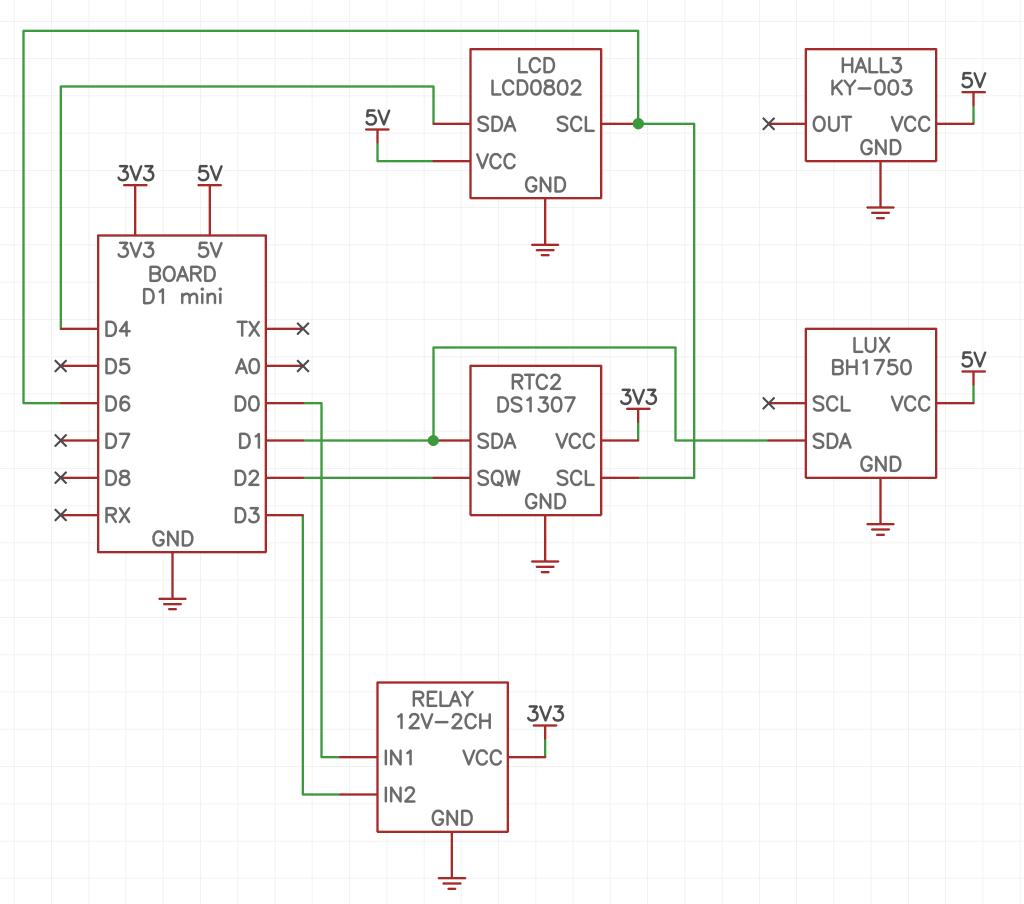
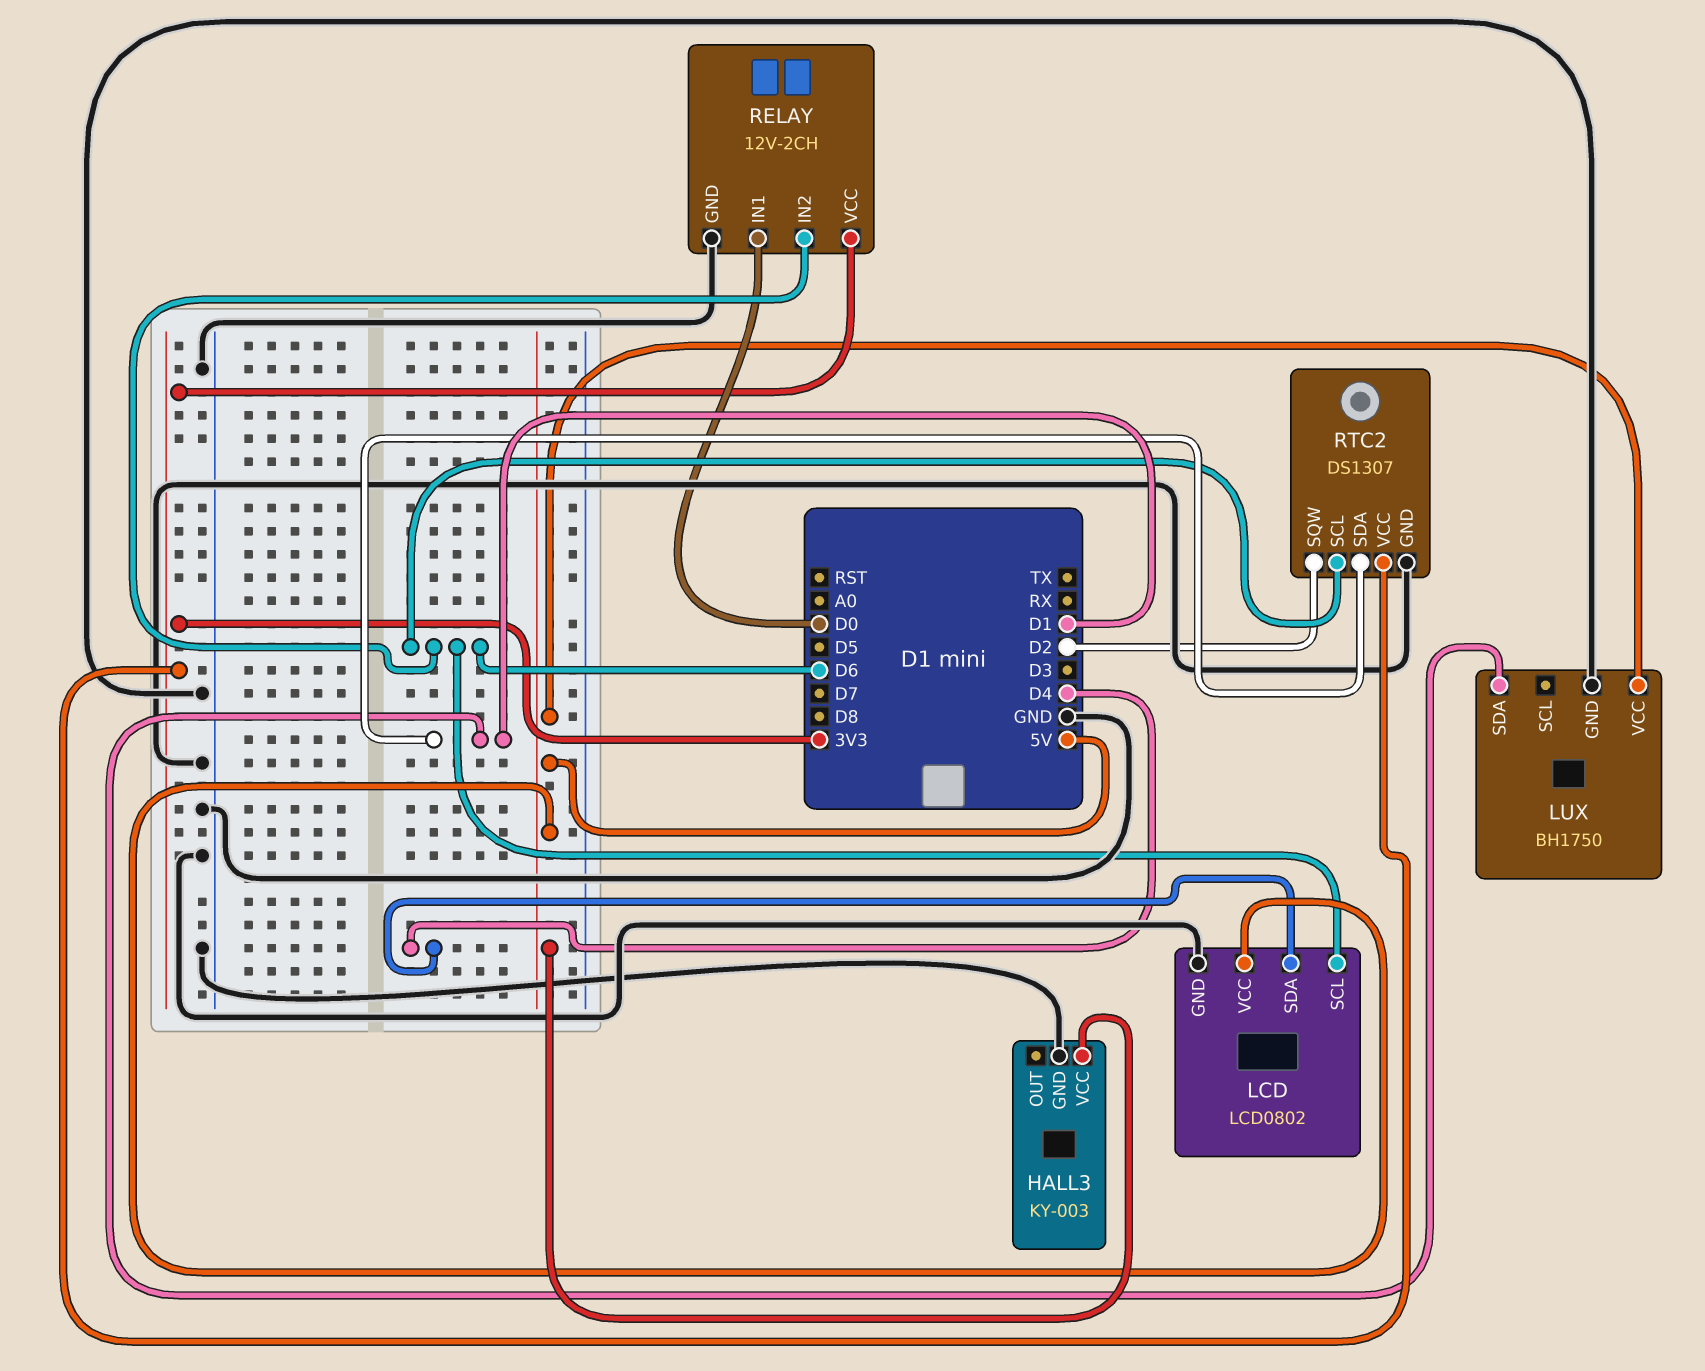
RELAY pin IN2: D3 -> D6

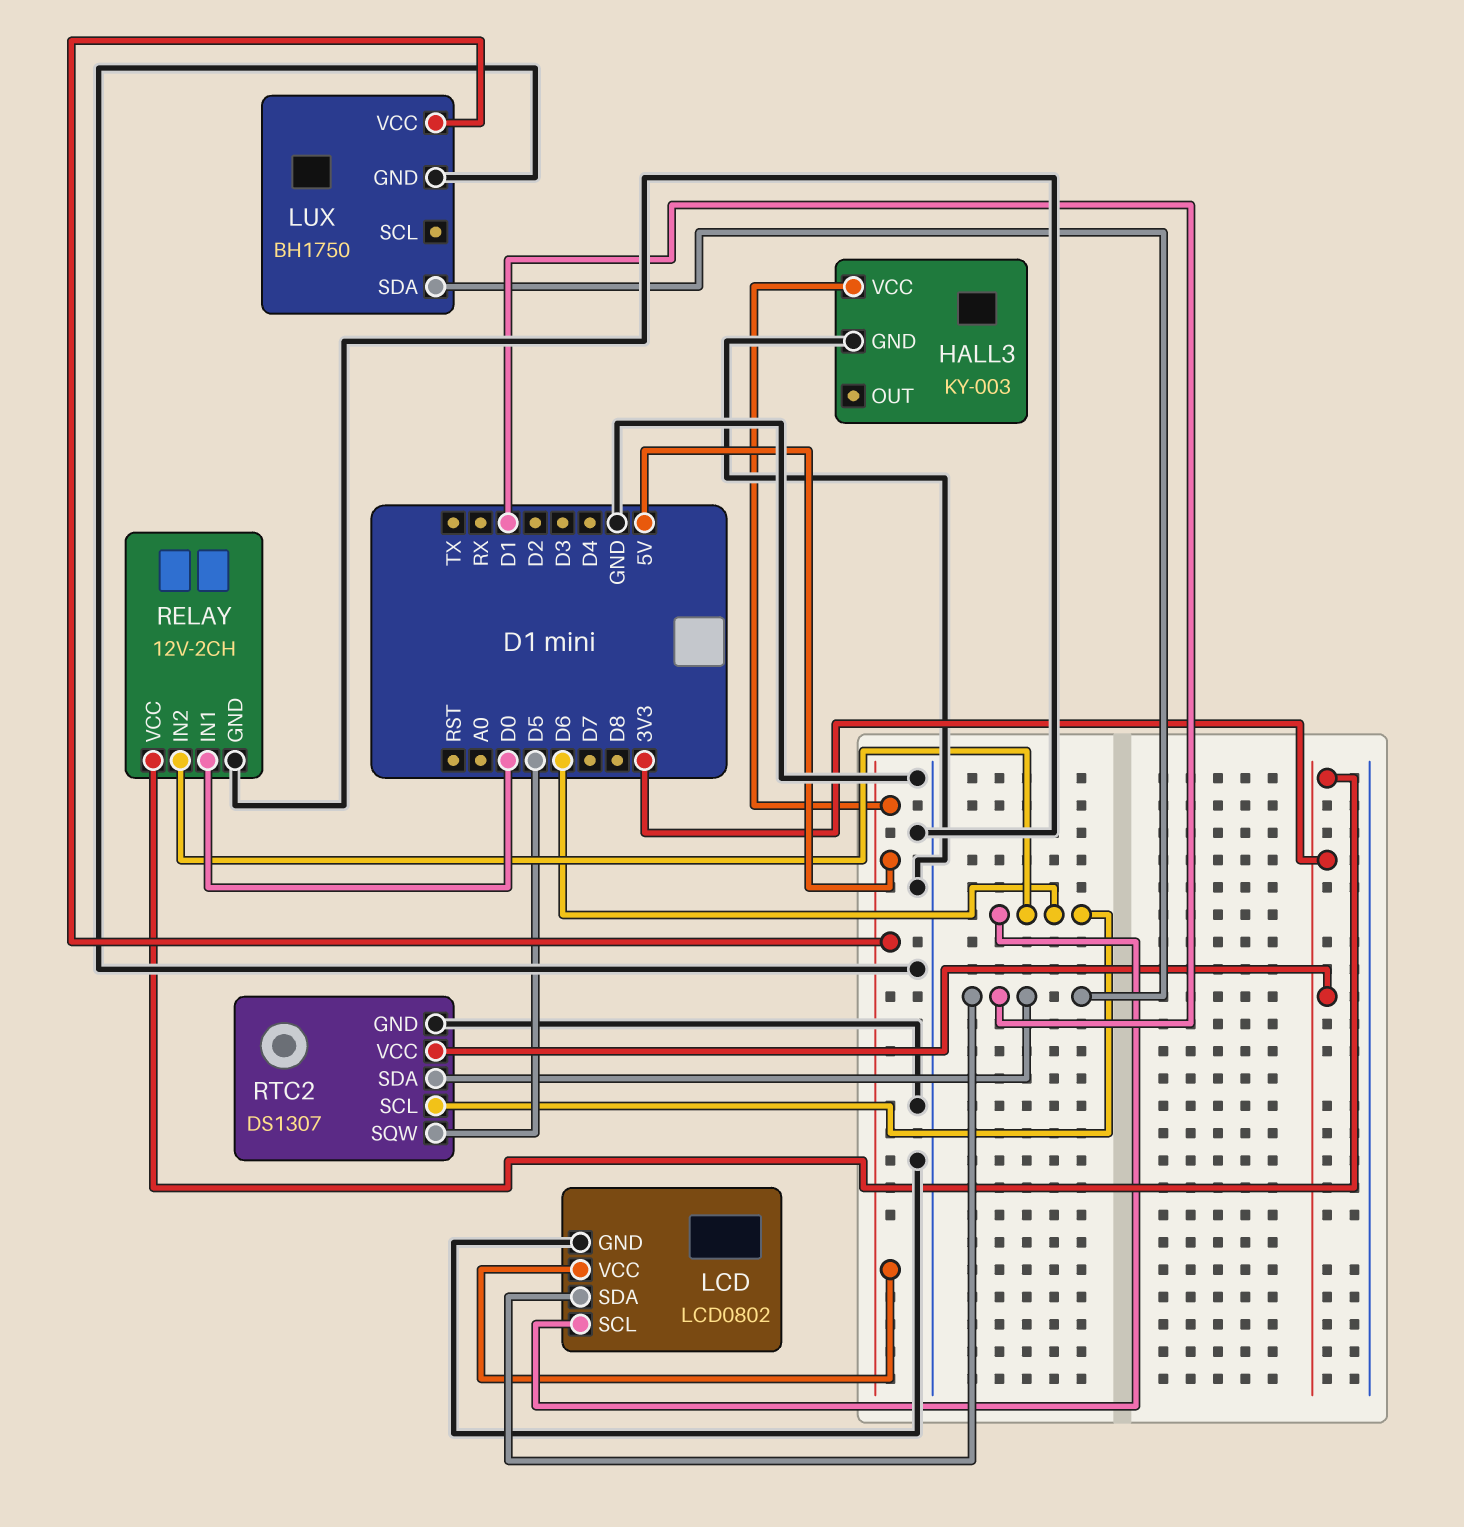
LCD pin SDA: D4 -> D1
RTC2 pin SQW: D2 -> D5

